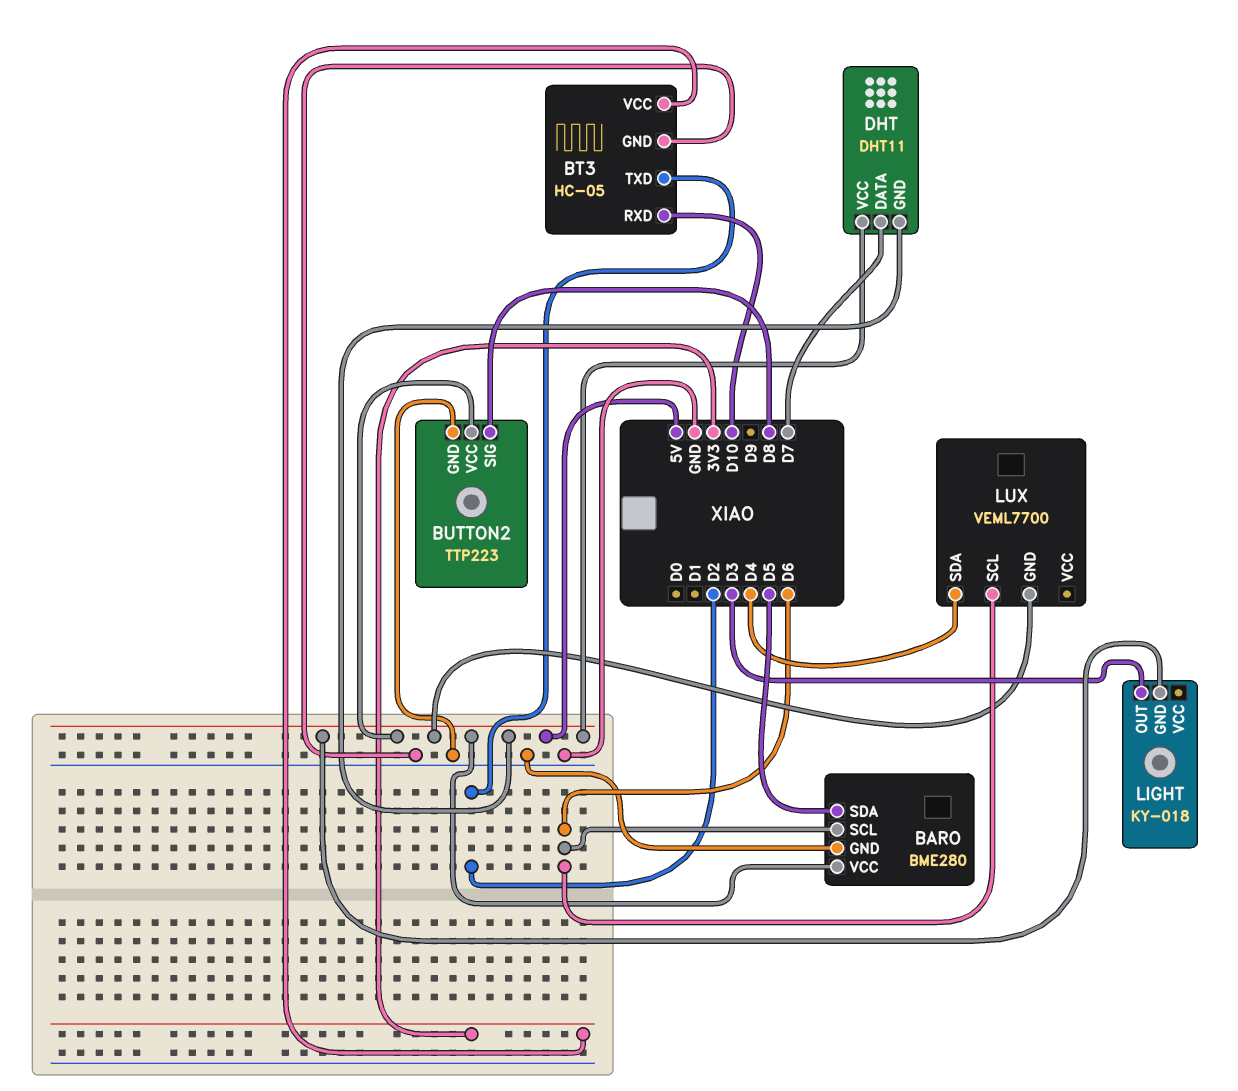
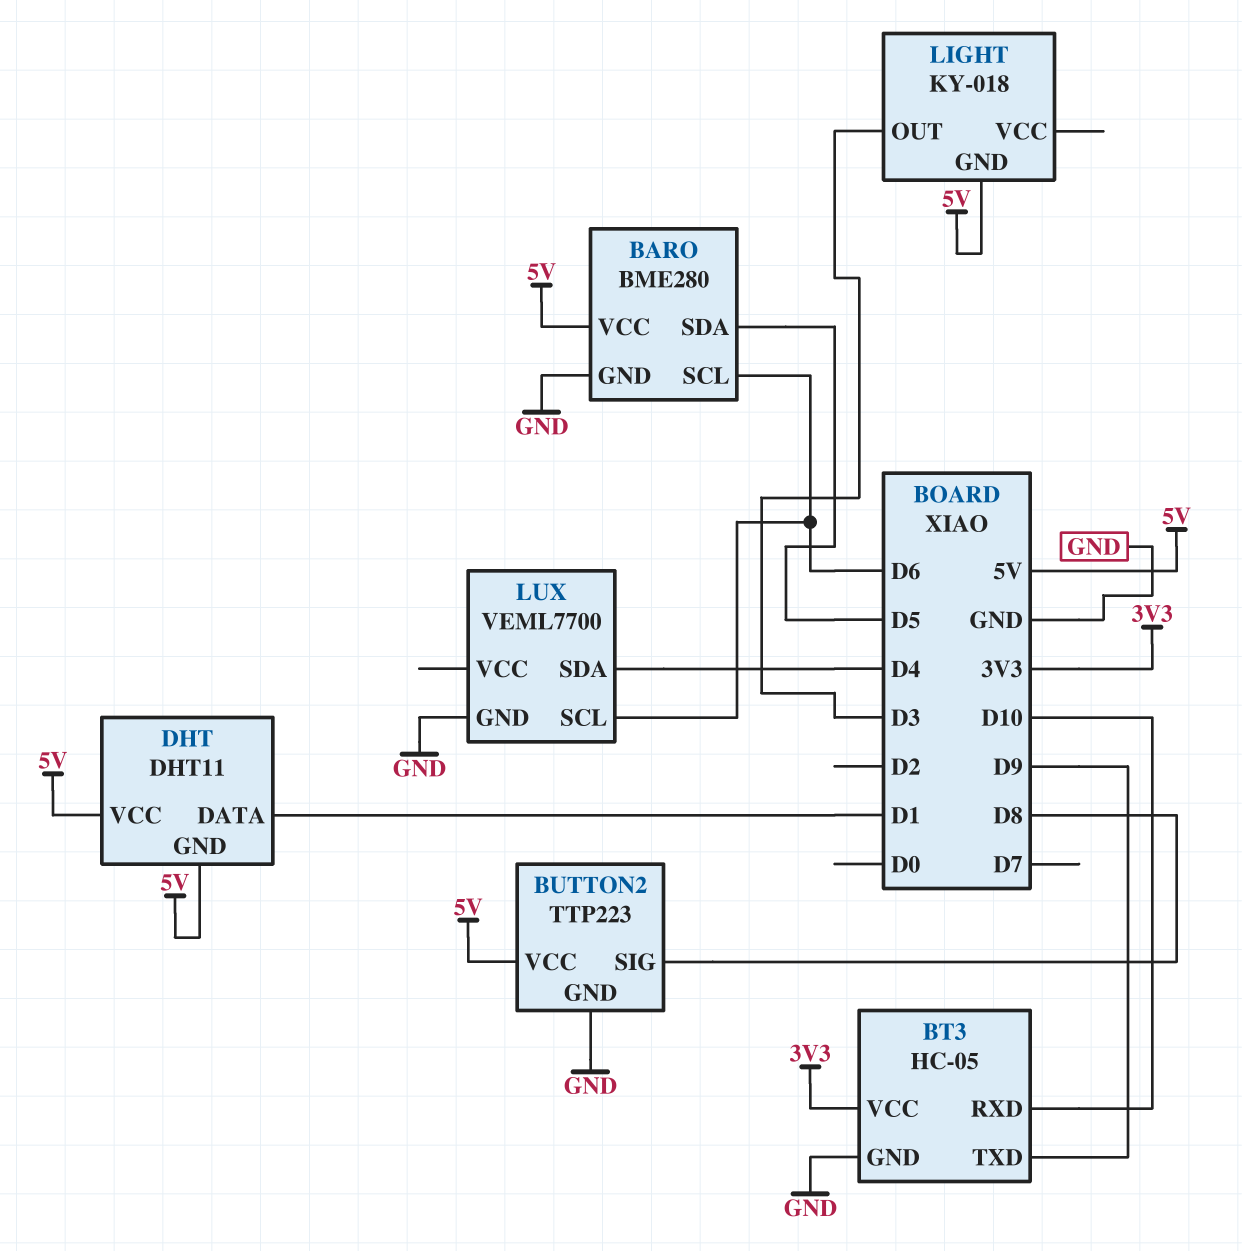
BT3 pin TXD: D2 -> D9
DHT pin DATA: D7 -> D1
LUX pin GND: 5V -> GND

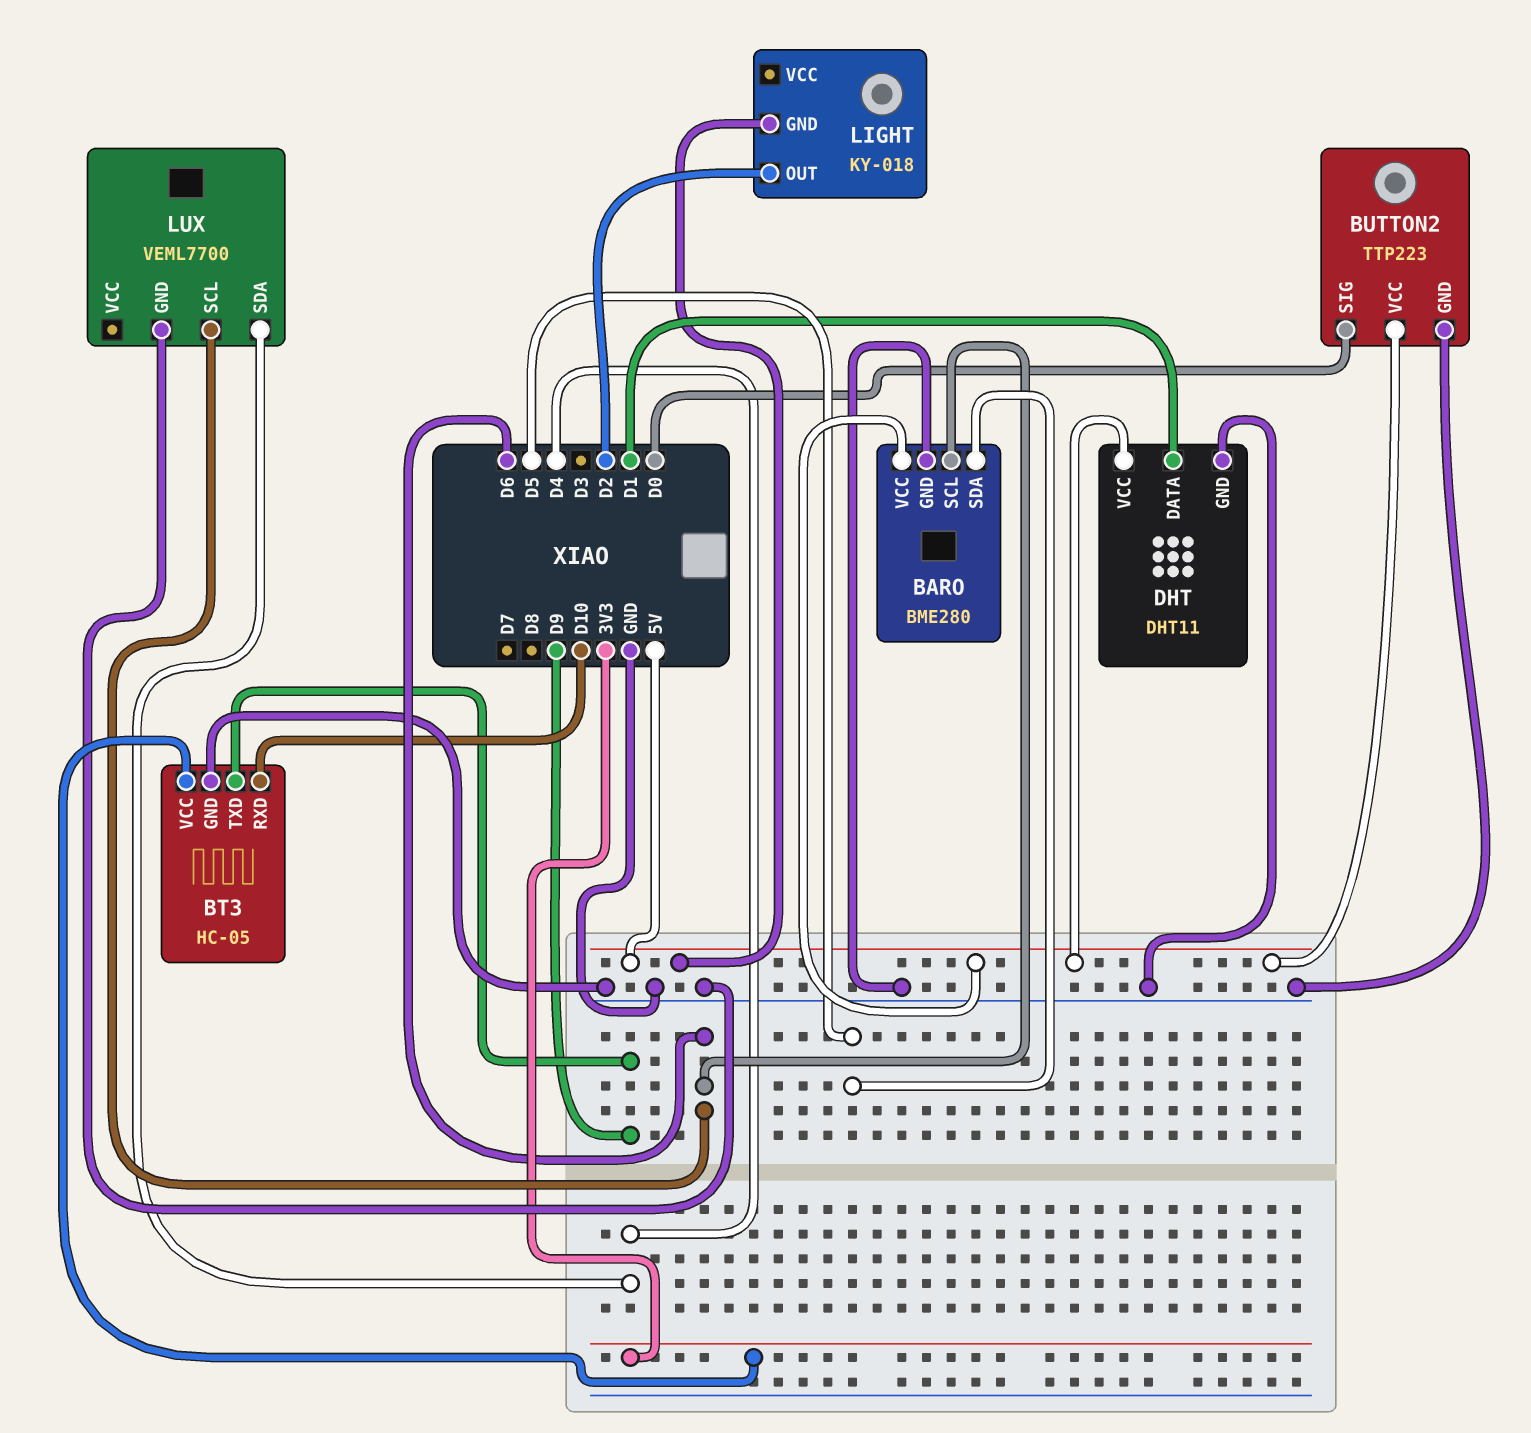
BUTTON2 pin SIG: D8 -> D0
DHT pin GND: 5V -> GND
LIGHT pin OUT: D3 -> D2

